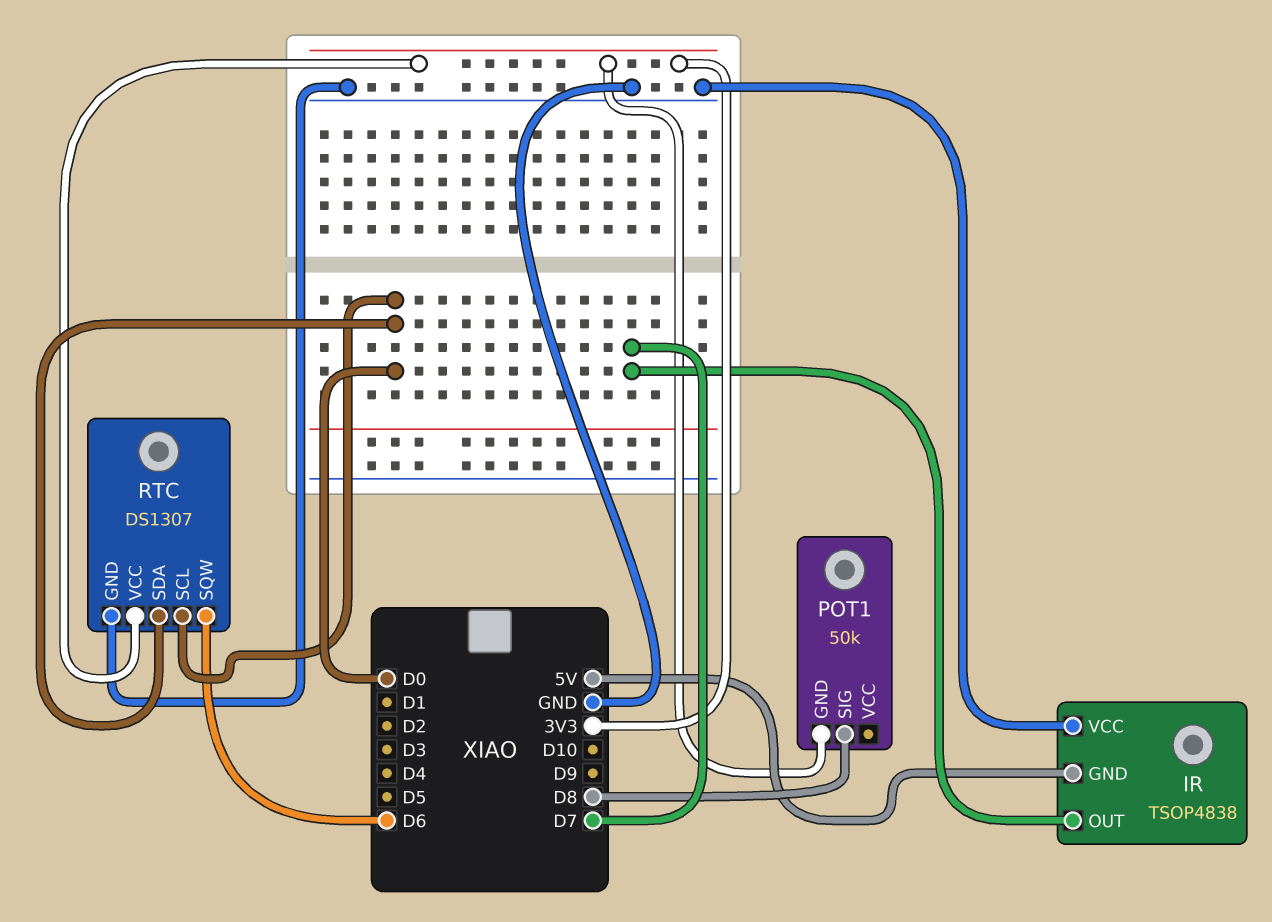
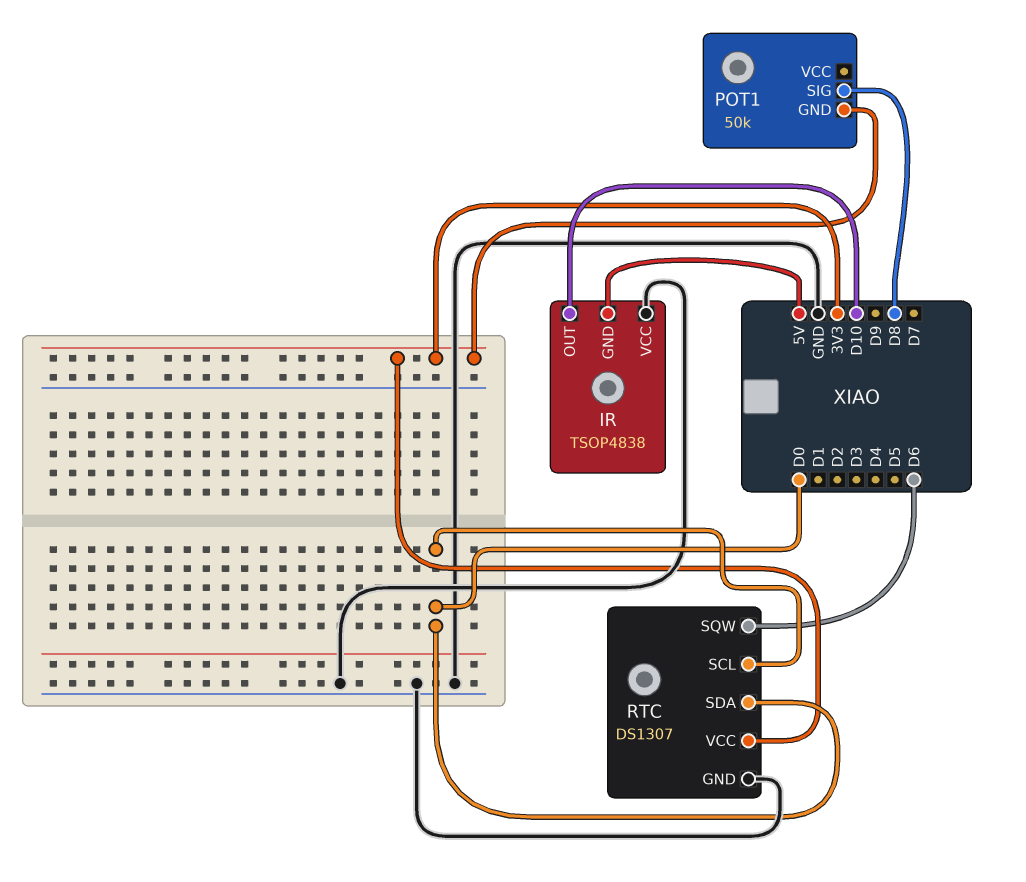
IR pin OUT: D7 -> D10

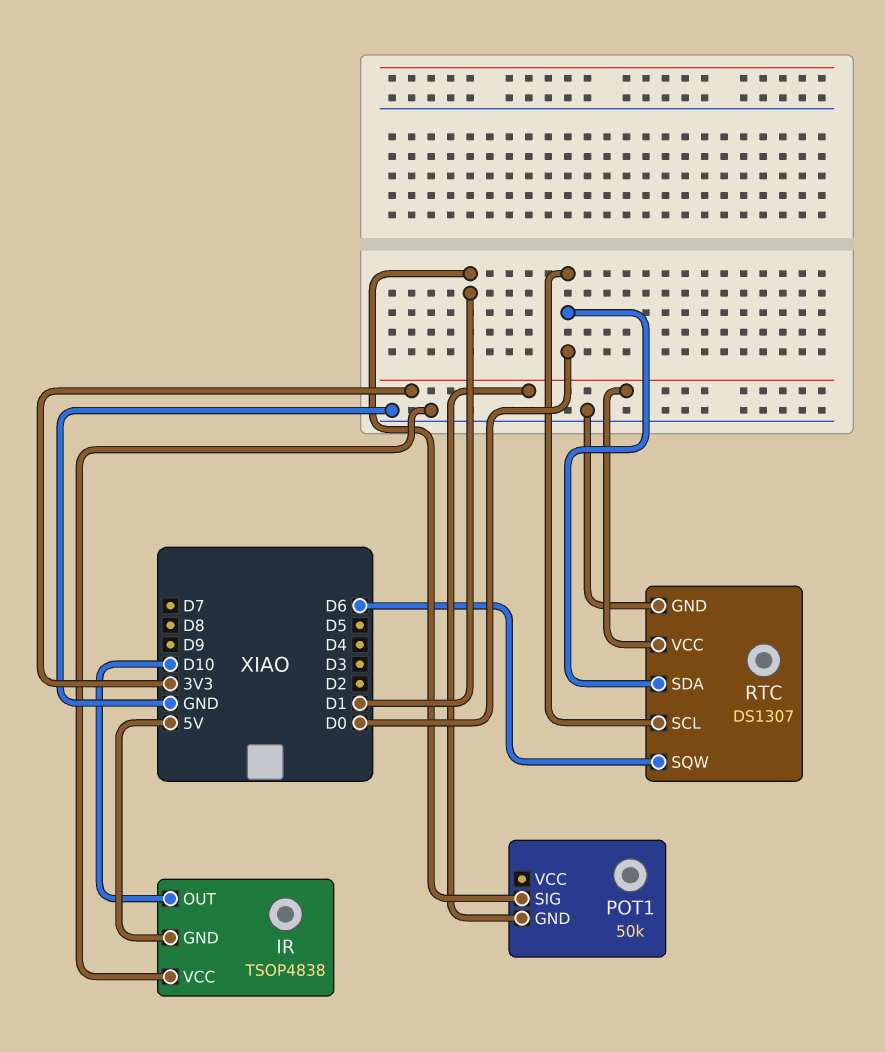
POT1 pin SIG: D8 -> D1

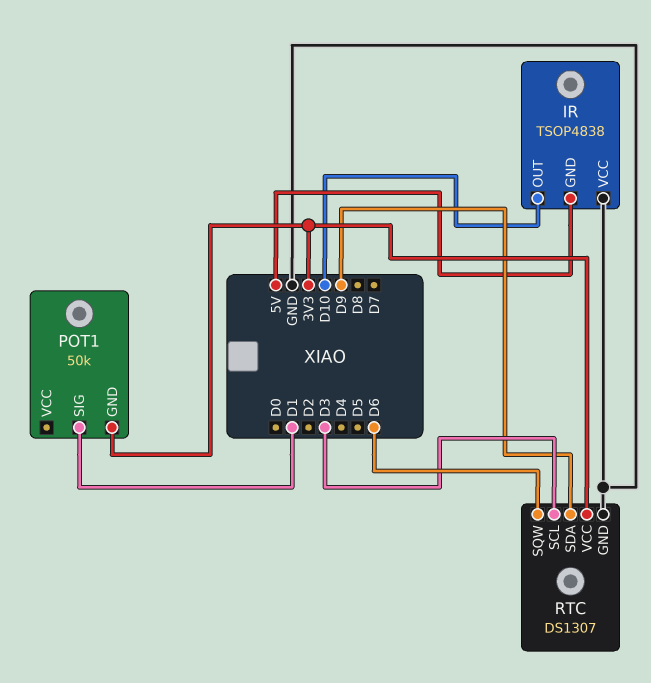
RTC pin SCL: D0 -> D3
RTC pin SDA: D0 -> D9

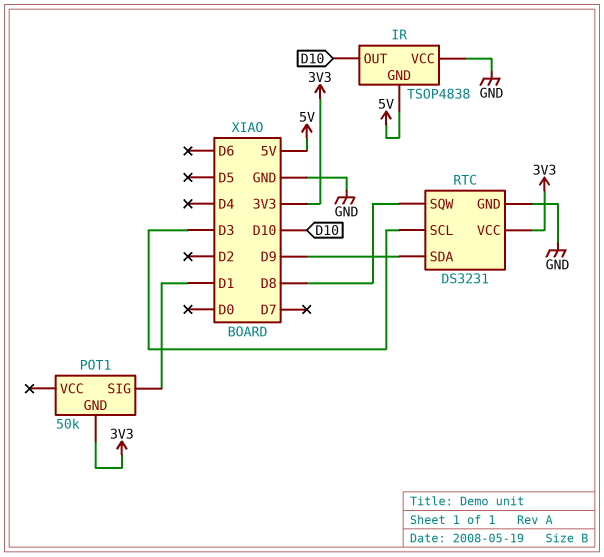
RTC: DS1307 -> DS3231
RTC pin SQW: D6 -> D8

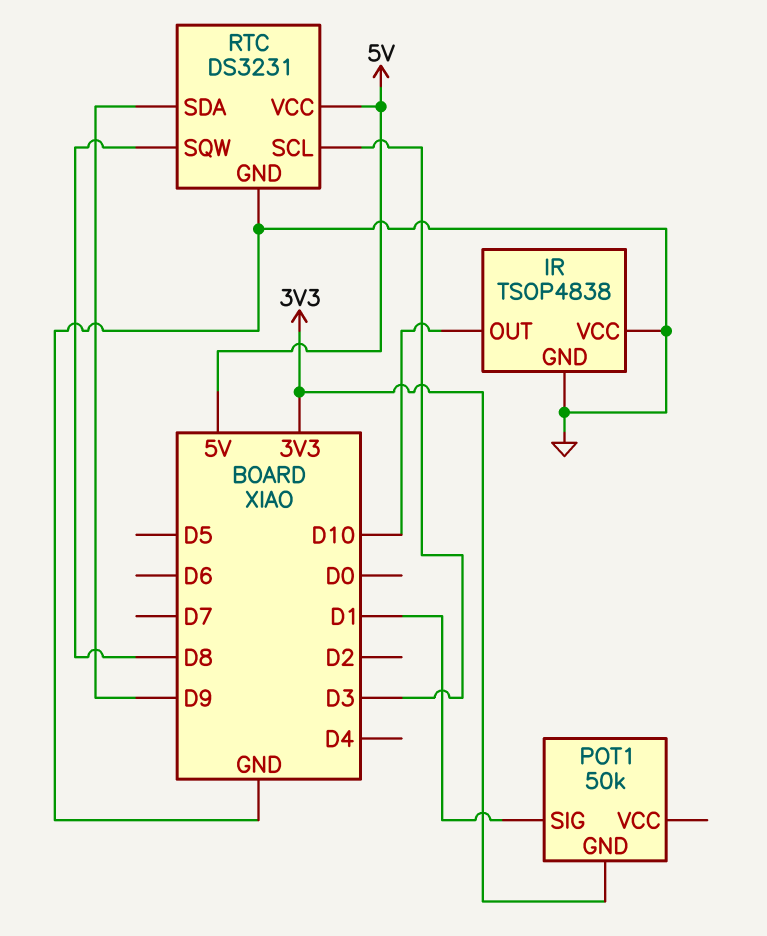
IR pin GND: 5V -> GND
RTC pin VCC: 3V3 -> 5V

